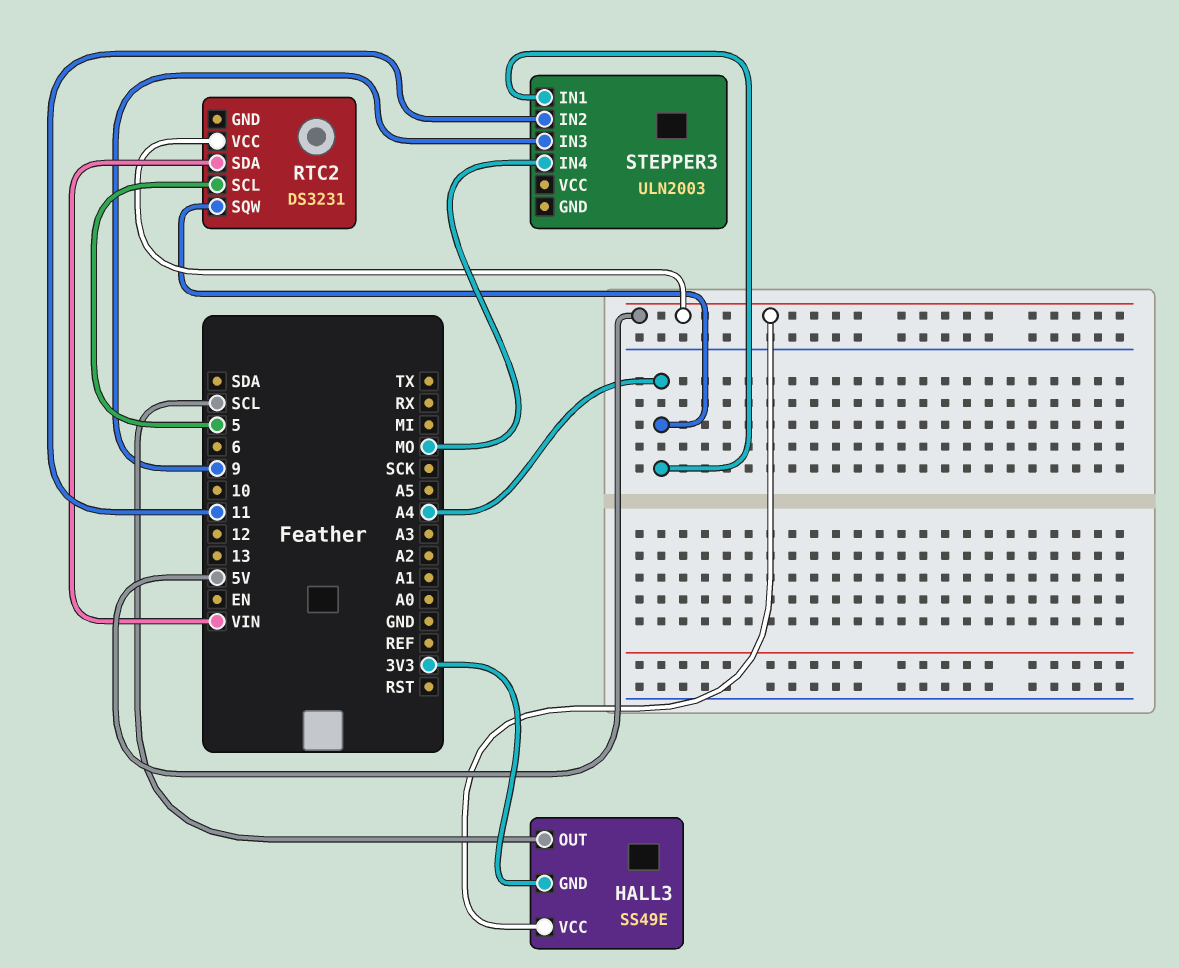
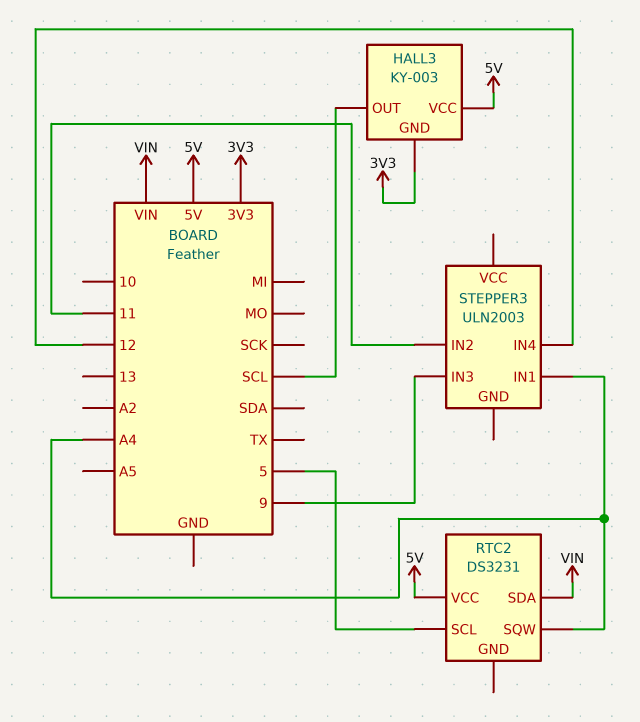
HALL3: SS49E -> KY-003
STEPPER3 pin IN4: MO -> 12

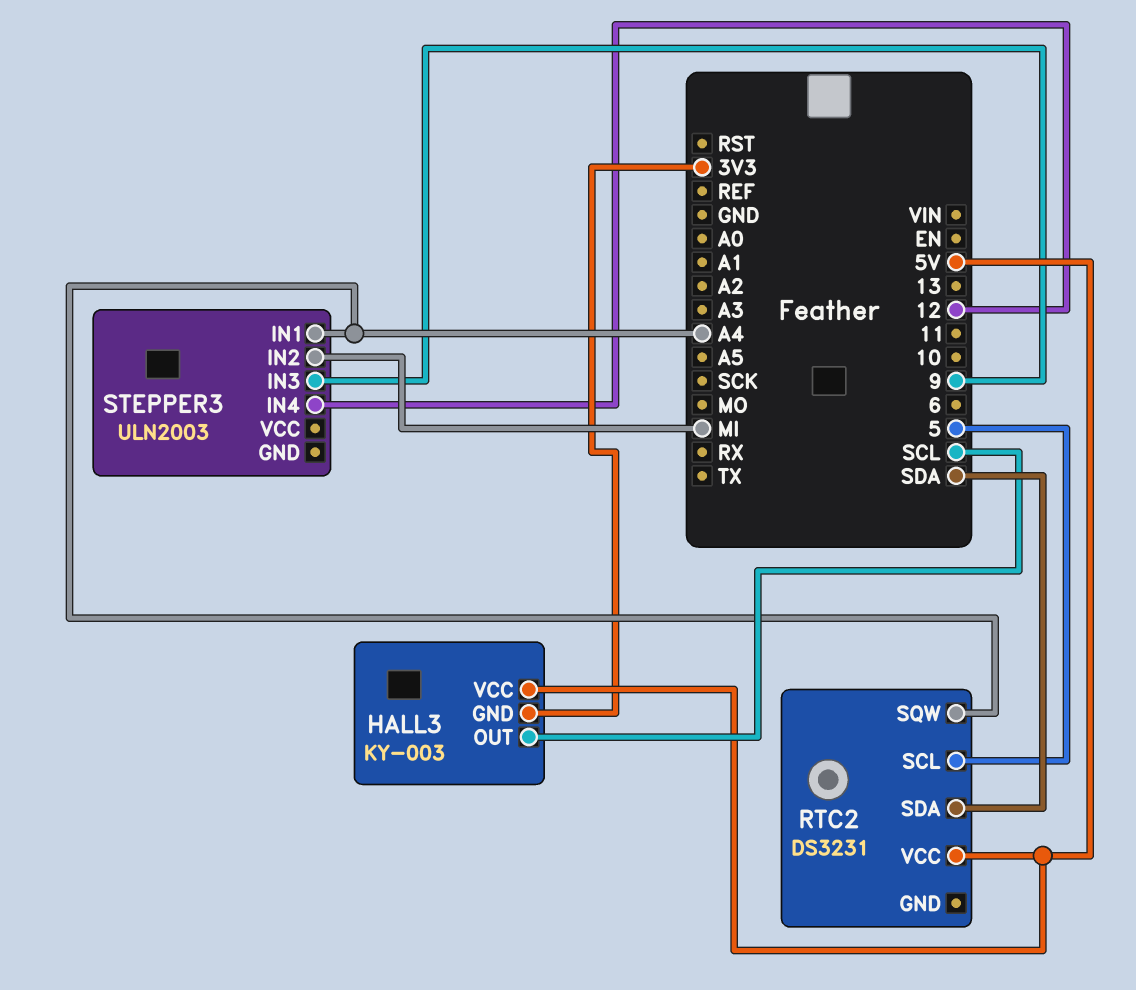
RTC2 pin SDA: VIN -> SDA
STEPPER3 pin IN2: 11 -> MI

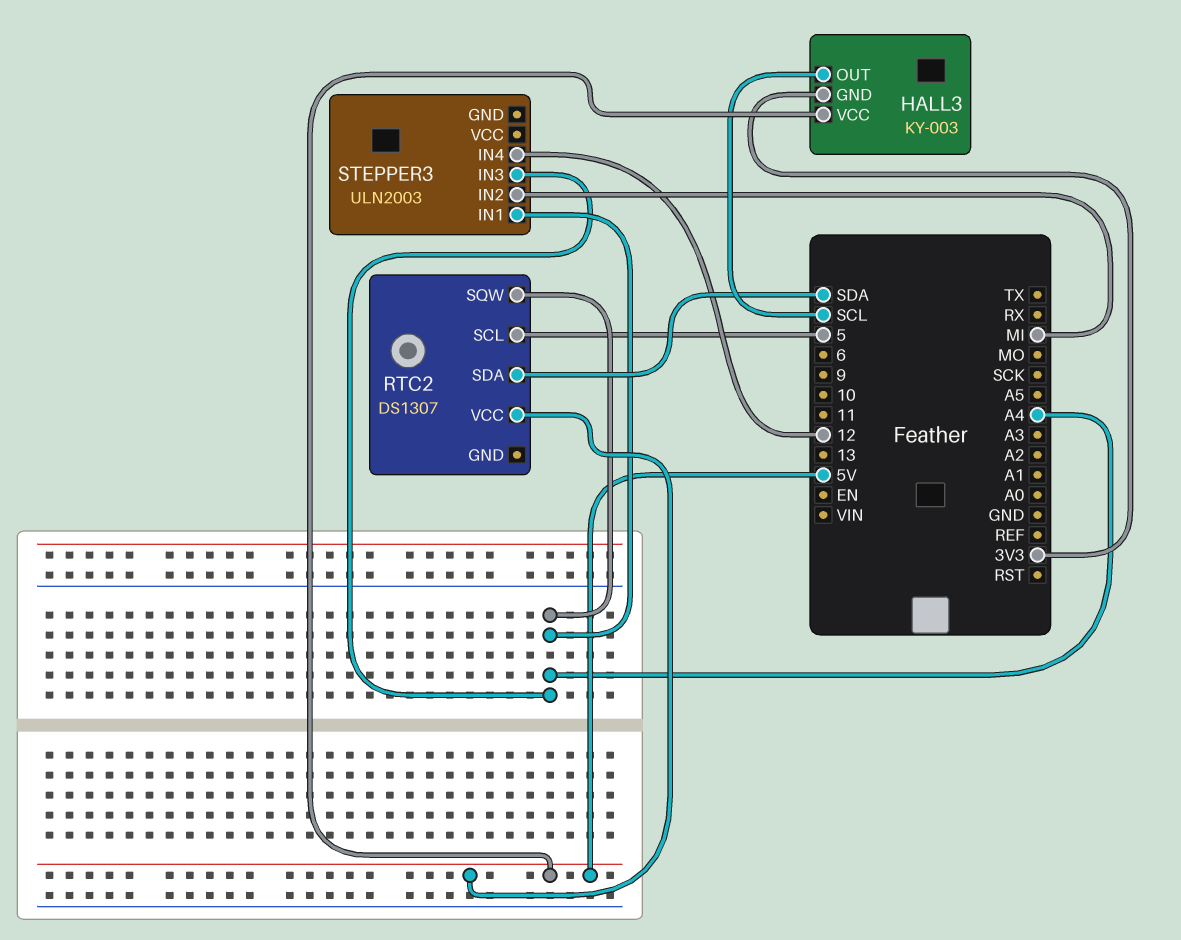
RTC2: DS3231 -> DS1307
STEPPER3 pin IN3: 9 -> A4

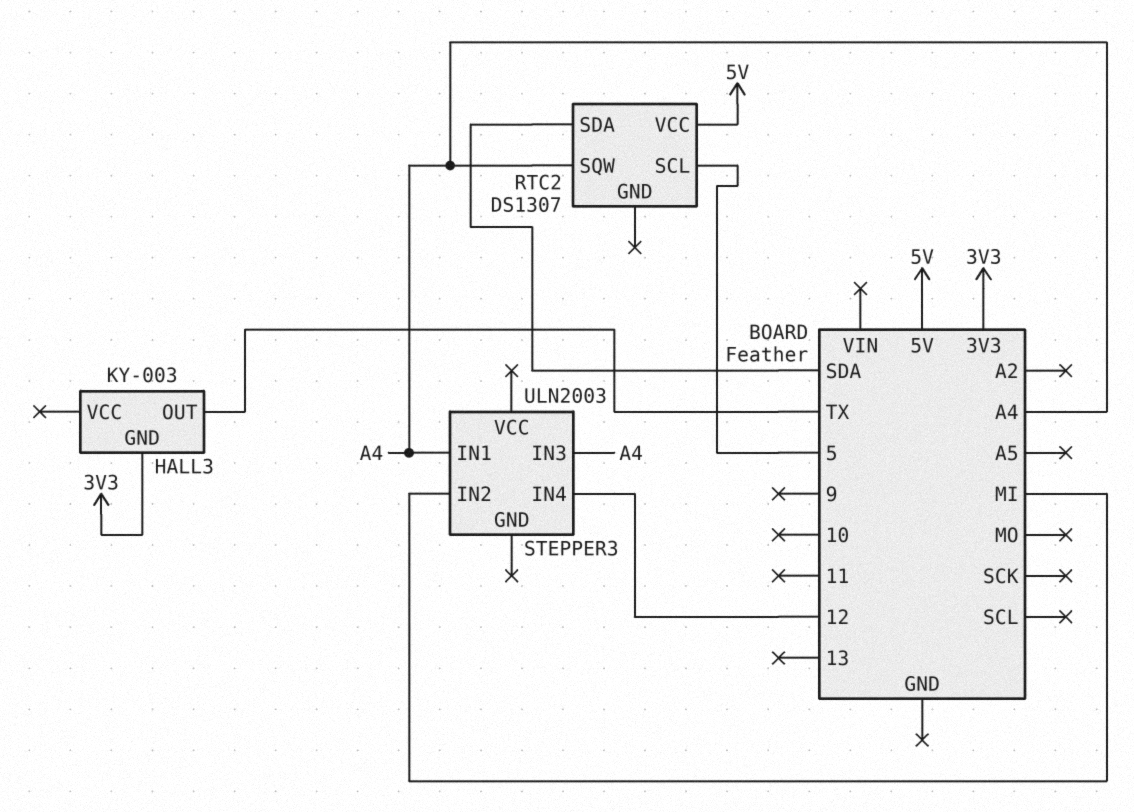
HALL3 pin OUT: SCL -> TX
HALL3 pin VCC: 5V -> none

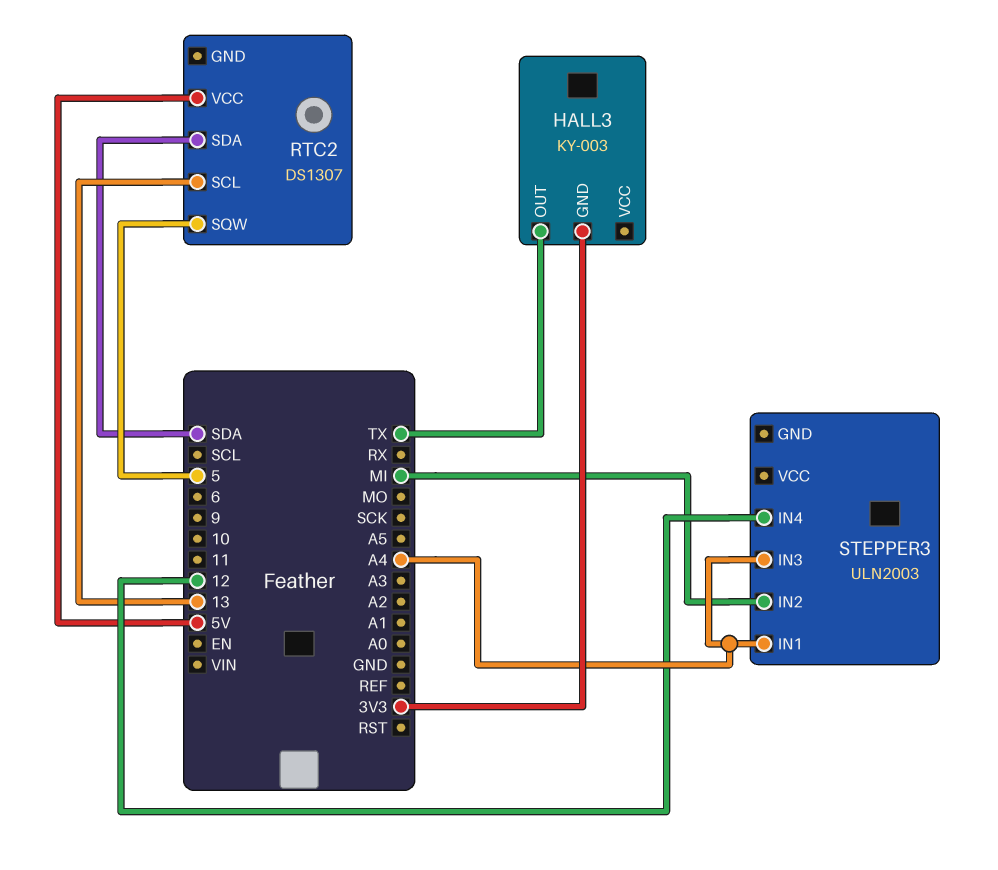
RTC2 pin SCL: 5 -> 13
RTC2 pin SQW: A4 -> 5

